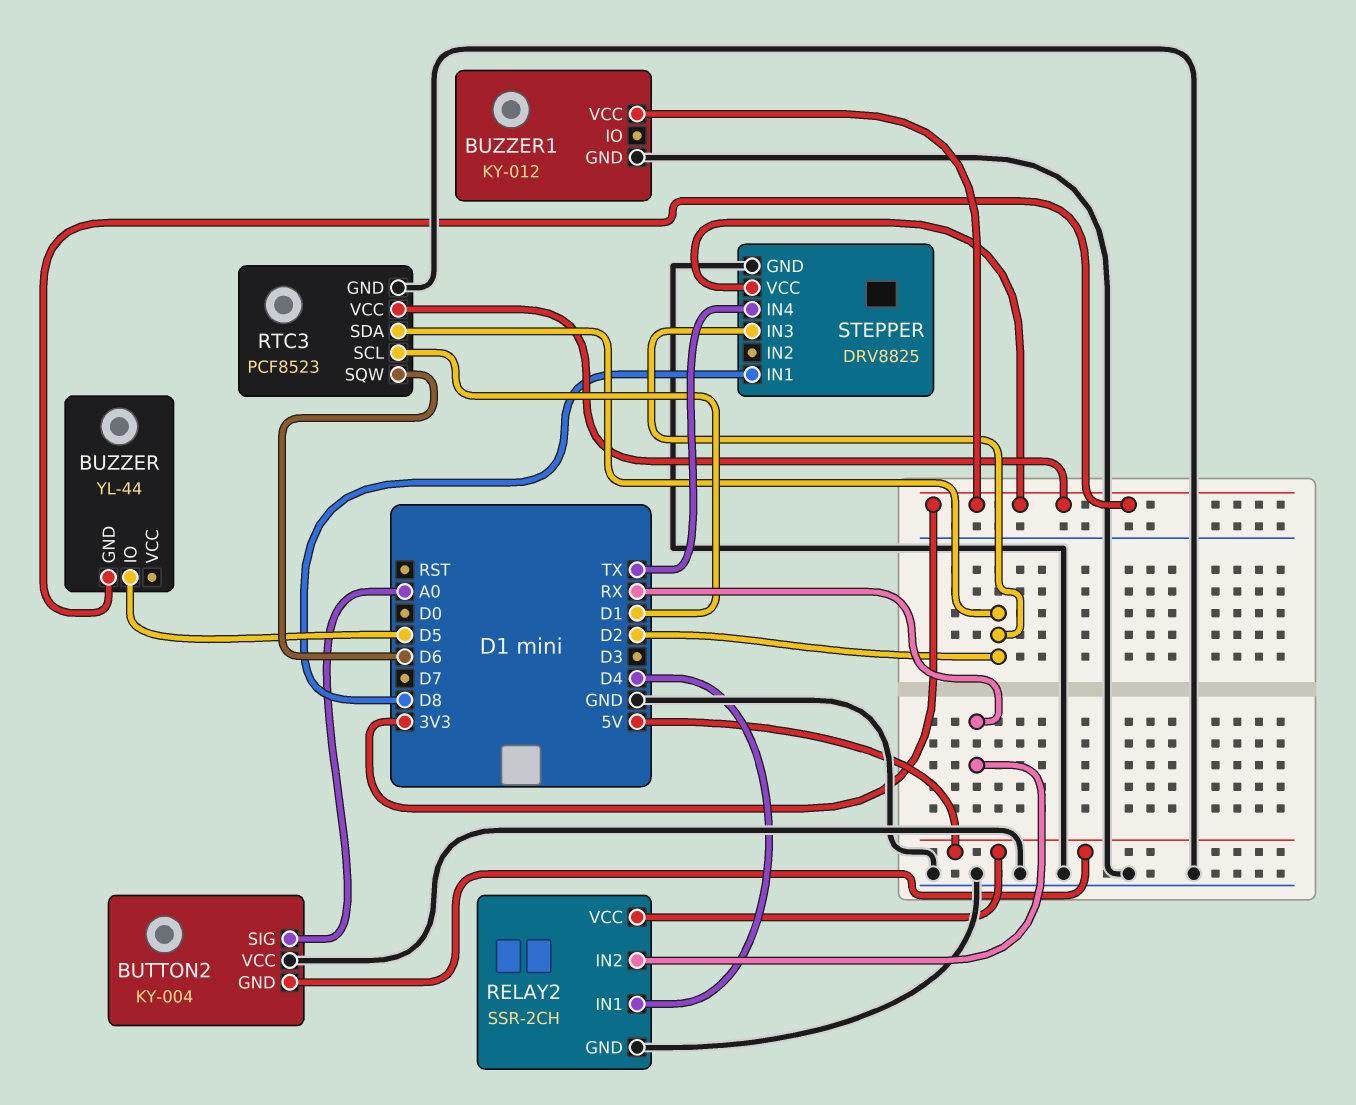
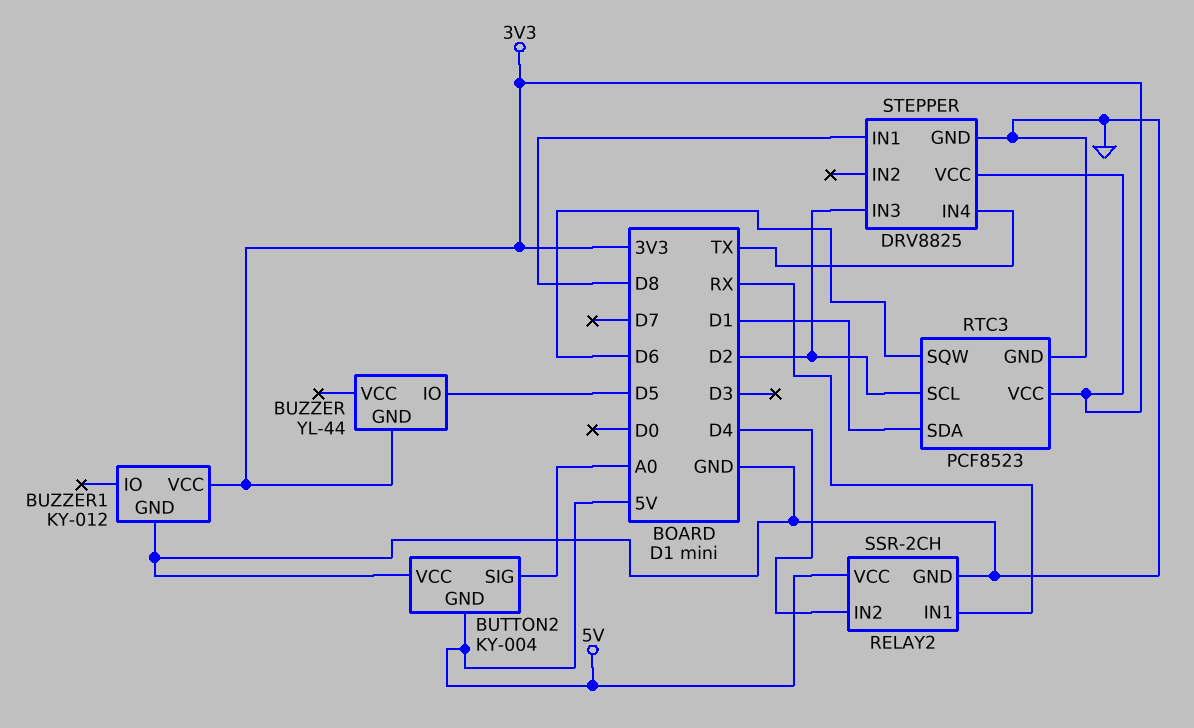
RELAY2 pin IN1: D4 -> RX
RELAY2 pin IN2: RX -> D4
RTC3 pin SCL: D1 -> D2
RTC3 pin SDA: D2 -> D1

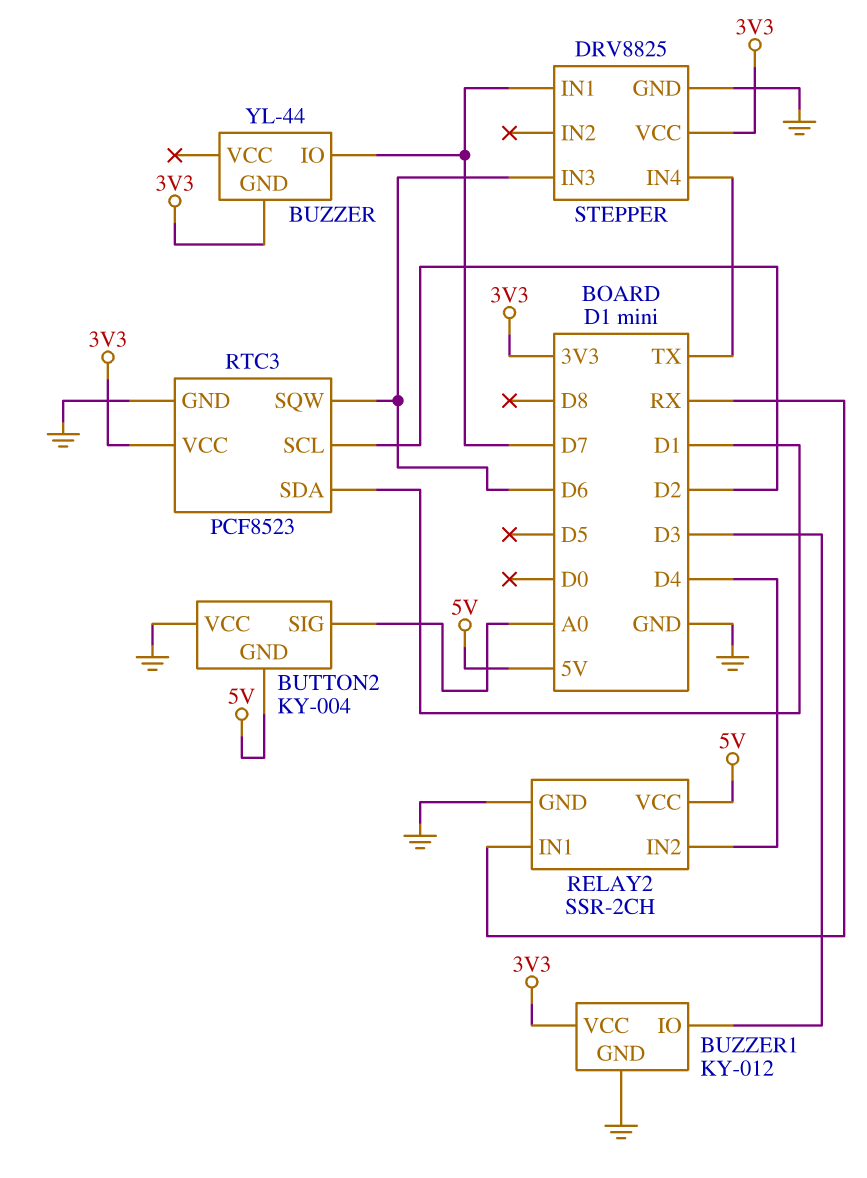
BUZZER pin IO: D5 -> D7
BUZZER1 pin IO: none -> D3
STEPPER pin IN1: D8 -> D7
STEPPER pin IN3: D2 -> D6

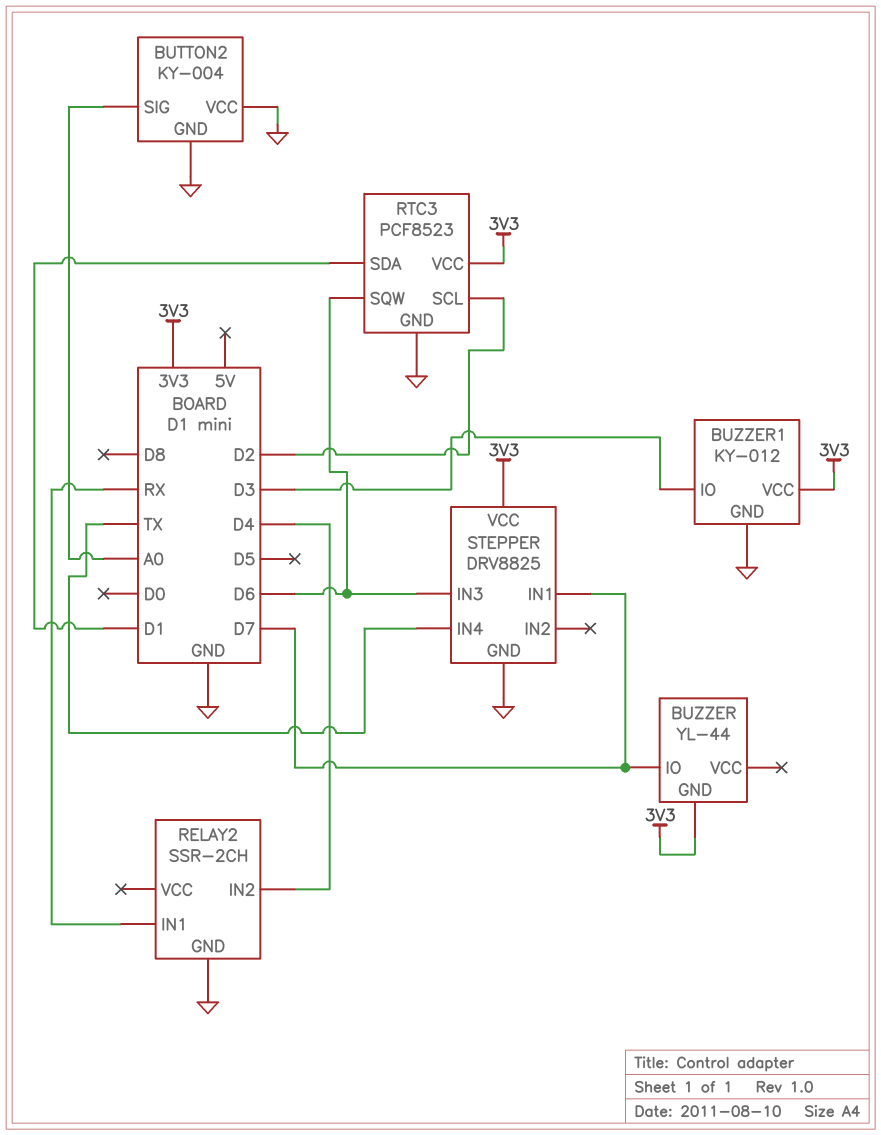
BUTTON2 pin GND: 5V -> GND
RELAY2 pin VCC: 5V -> none

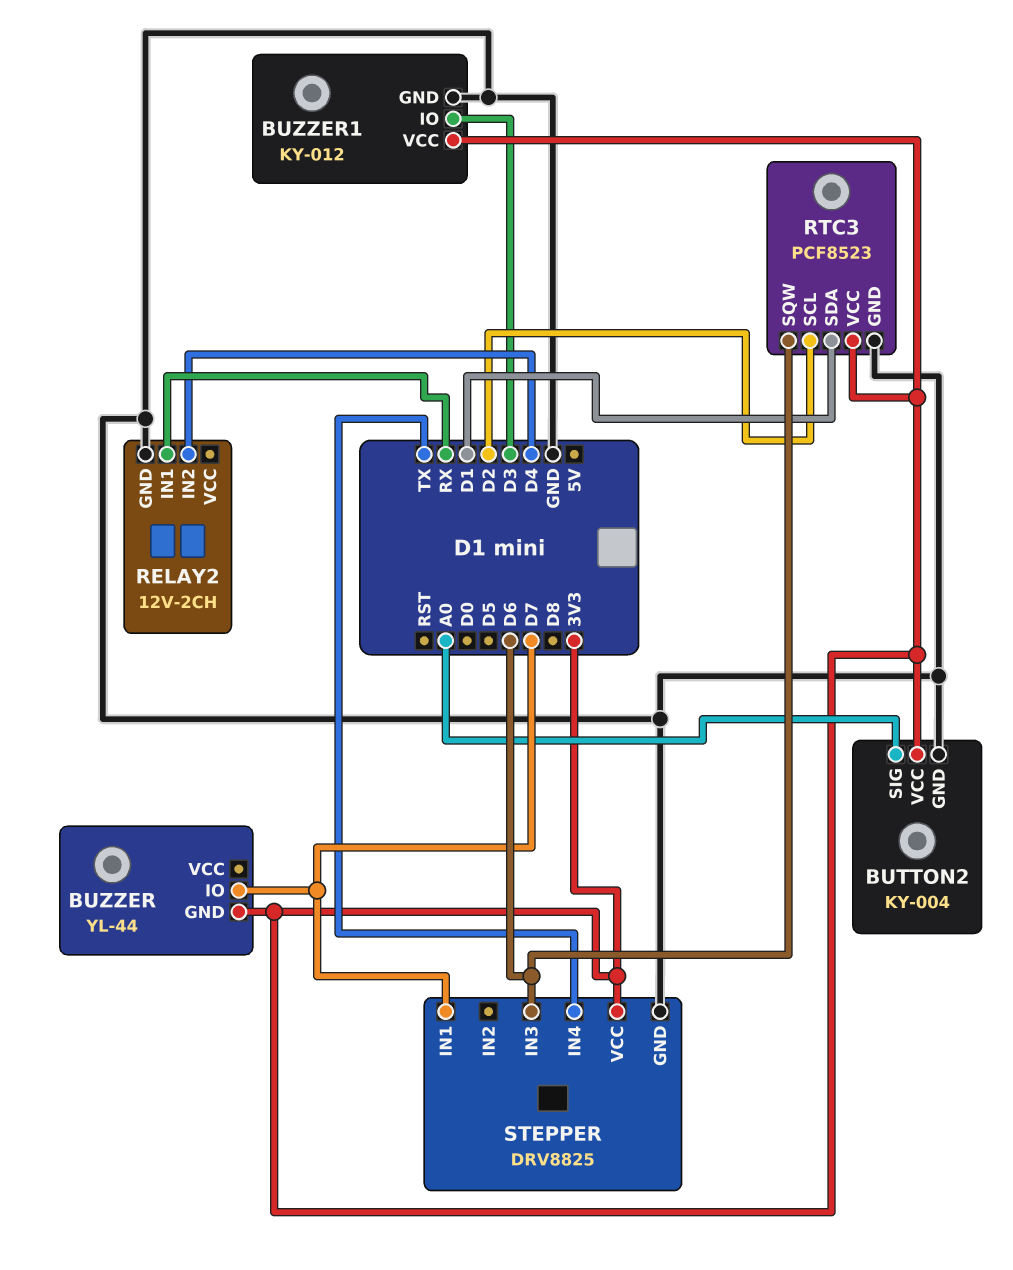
BUTTON2 pin VCC: GND -> 3V3
RELAY2: SSR-2CH -> 12V-2CH

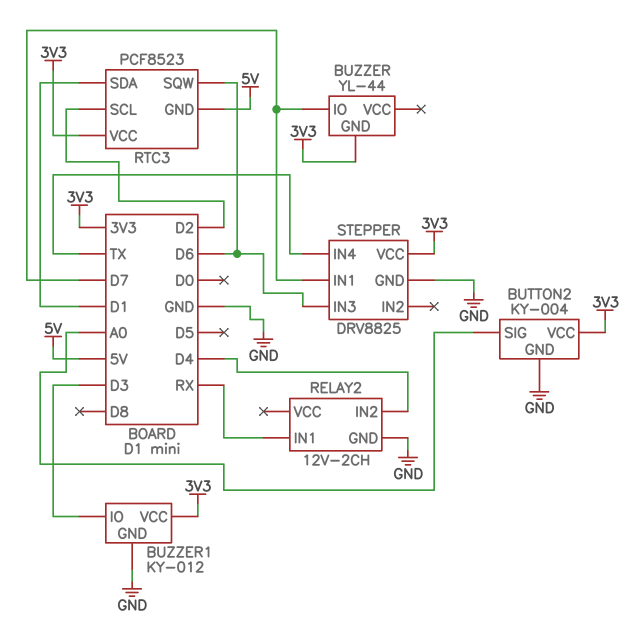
RTC3 pin GND: GND -> 5V

